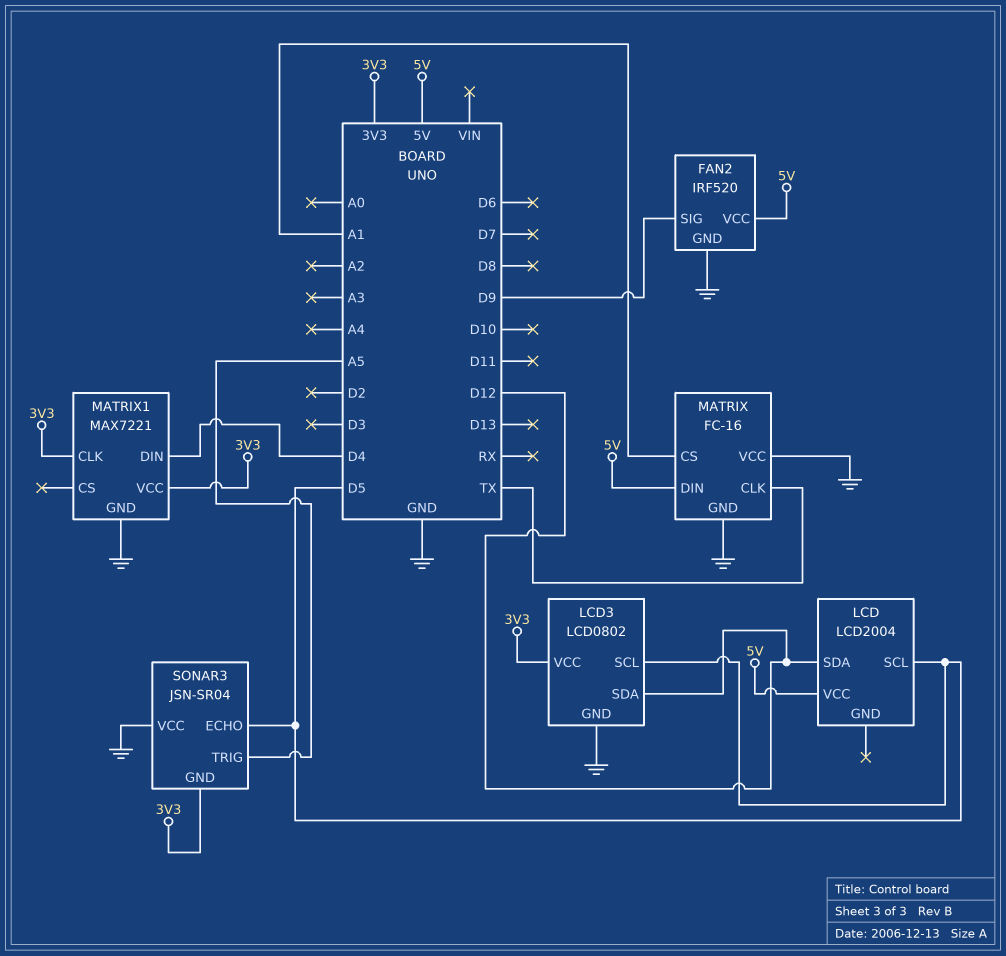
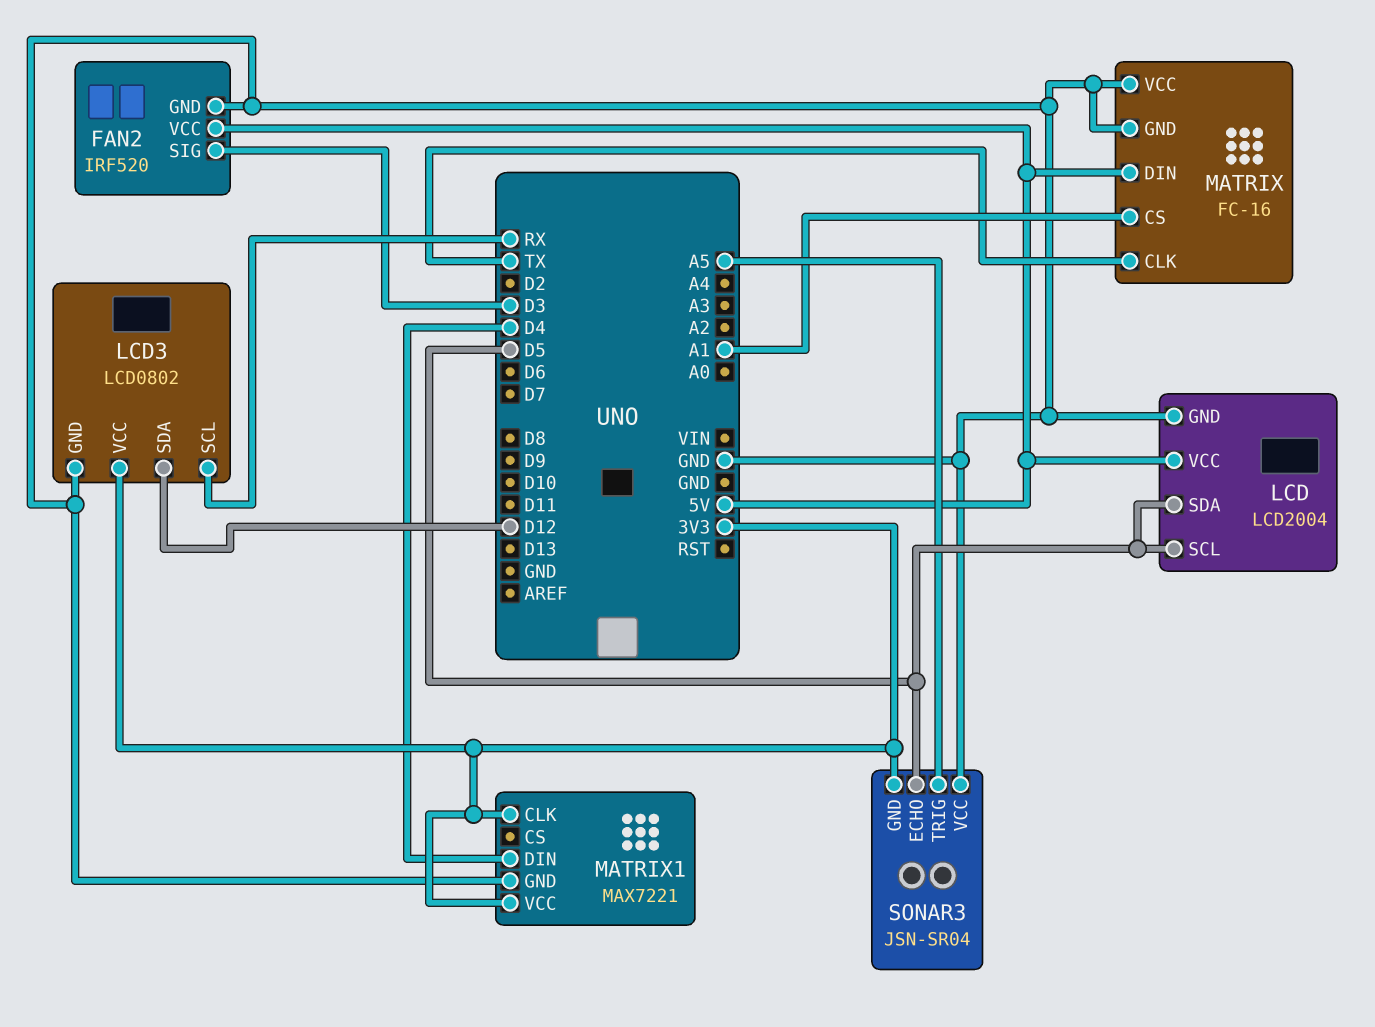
FAN2 pin SIG: D9 -> D3
LCD pin GND: none -> GND
LCD pin SDA: D12 -> D5
LCD3 pin SCL: D5 -> RX

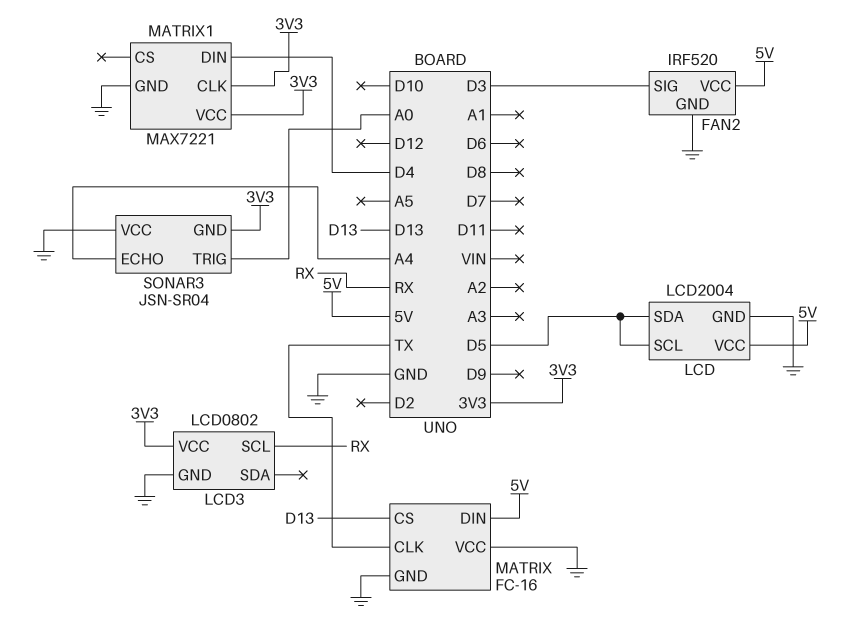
LCD3 pin SDA: D12 -> none
MATRIX pin CS: A1 -> D13
SONAR3 pin ECHO: D5 -> A4
SONAR3 pin TRIG: A5 -> A0

